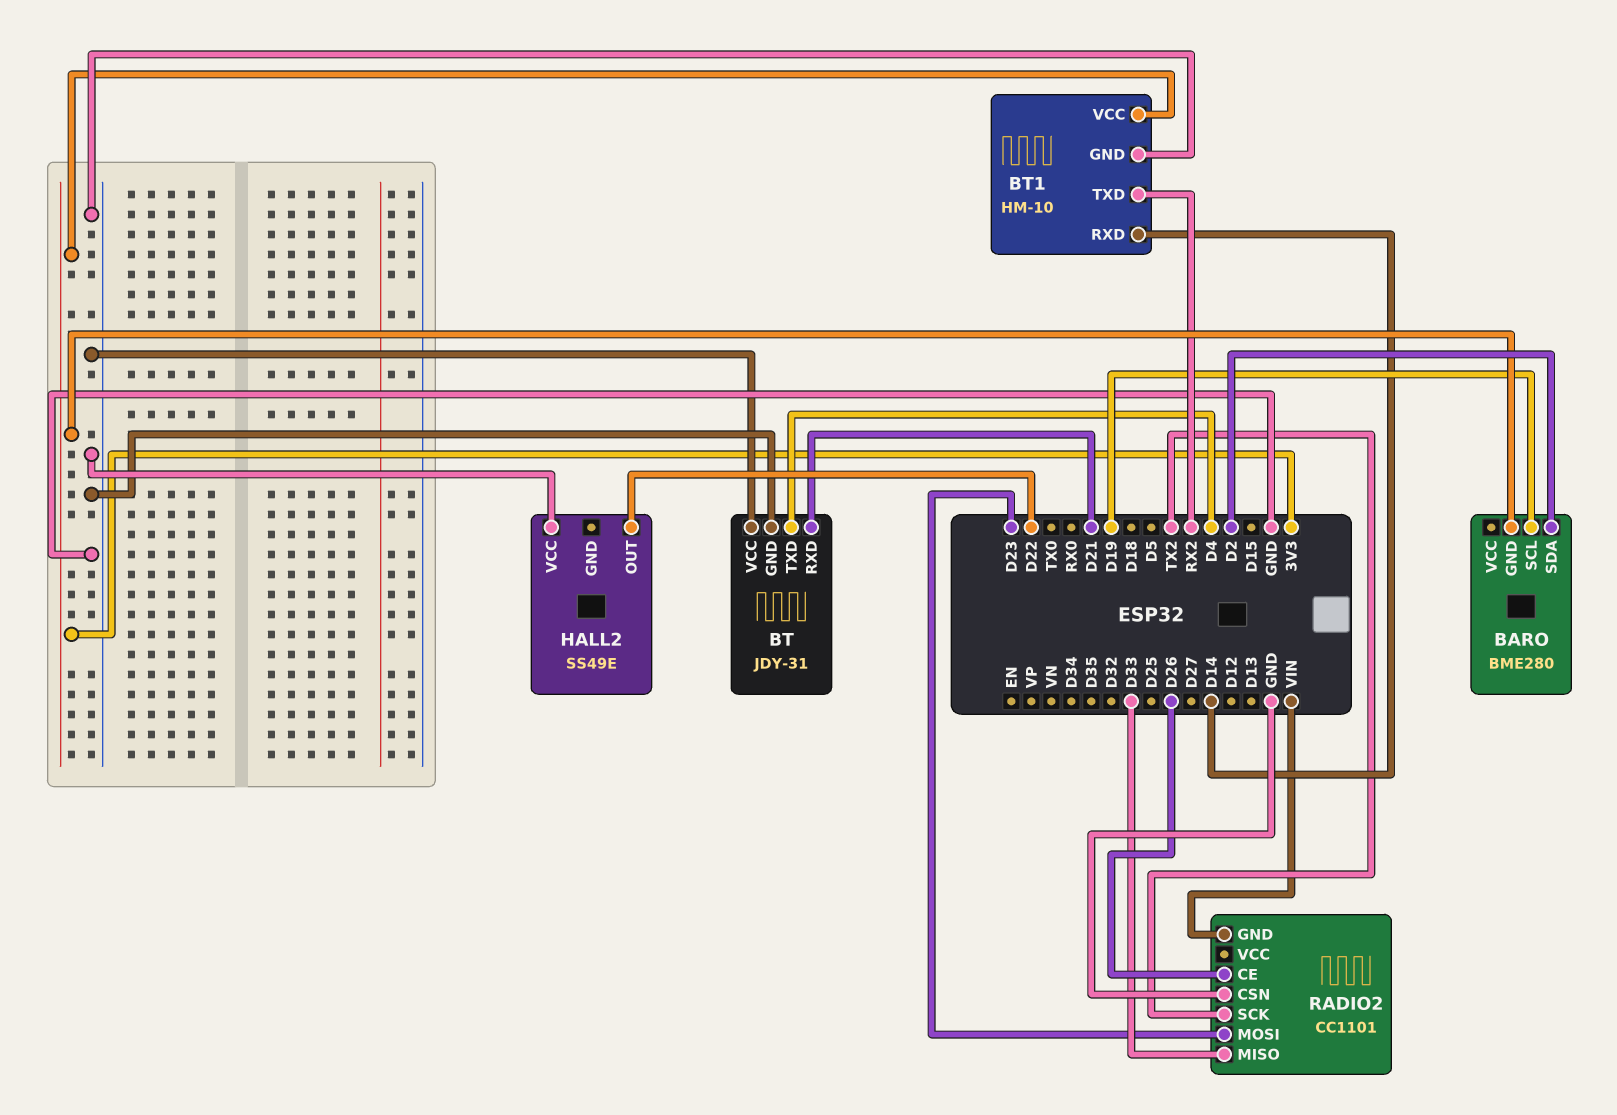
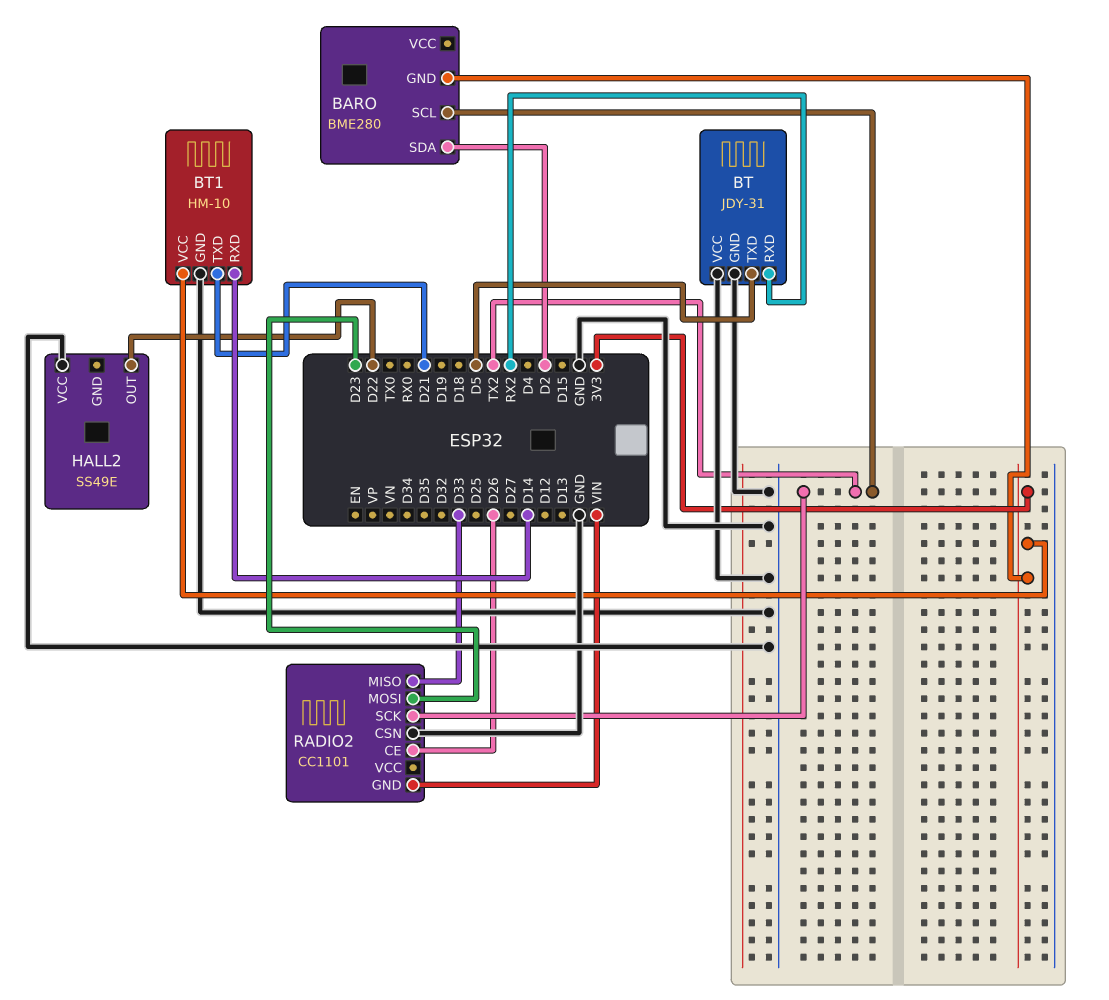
BARO pin SCL: D19 -> TX2
BT pin RXD: D21 -> RX2
BT pin TXD: D4 -> D5
BT1 pin TXD: RX2 -> D21

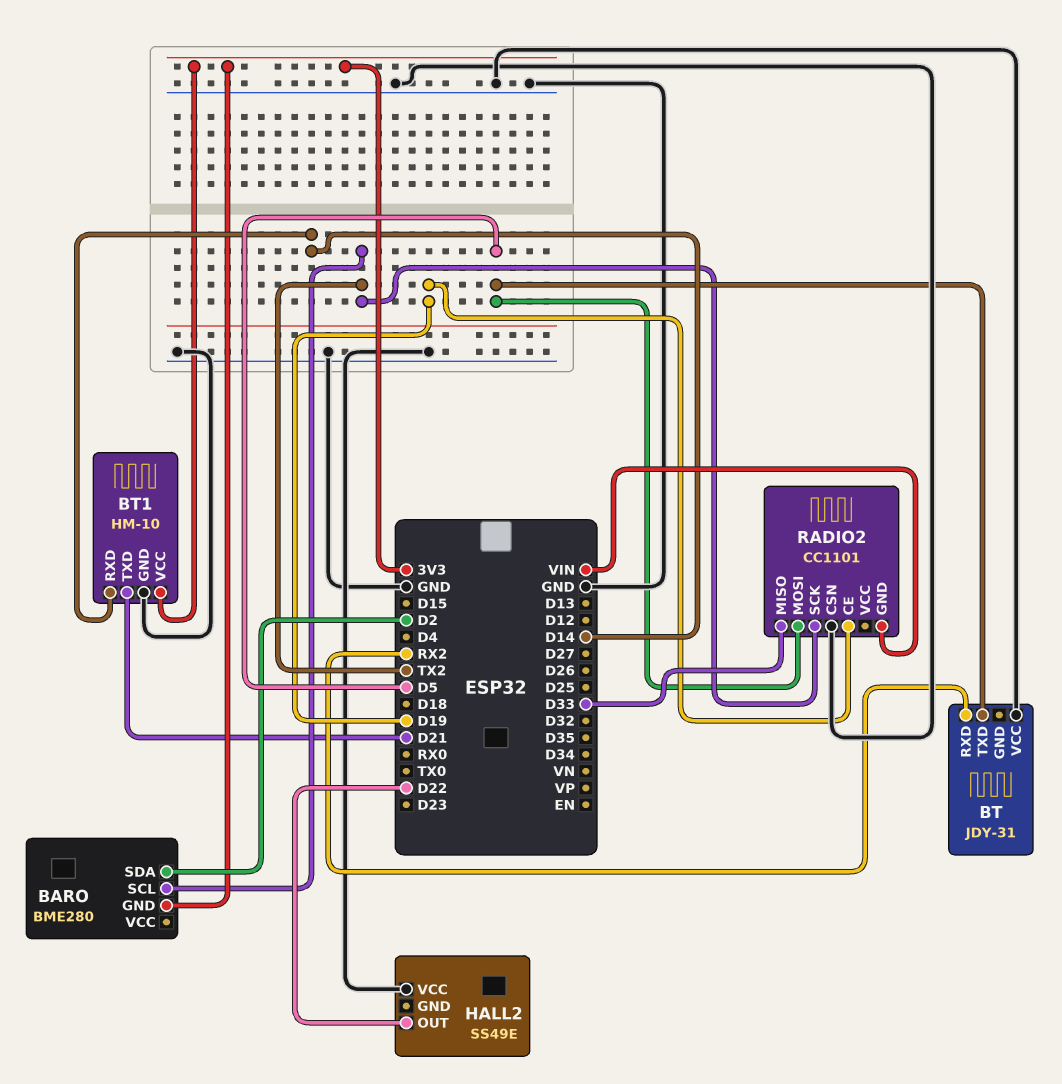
BT pin GND: GND -> none
RADIO2 pin CE: D26 -> D19
RADIO2 pin MOSI: D23 -> D5

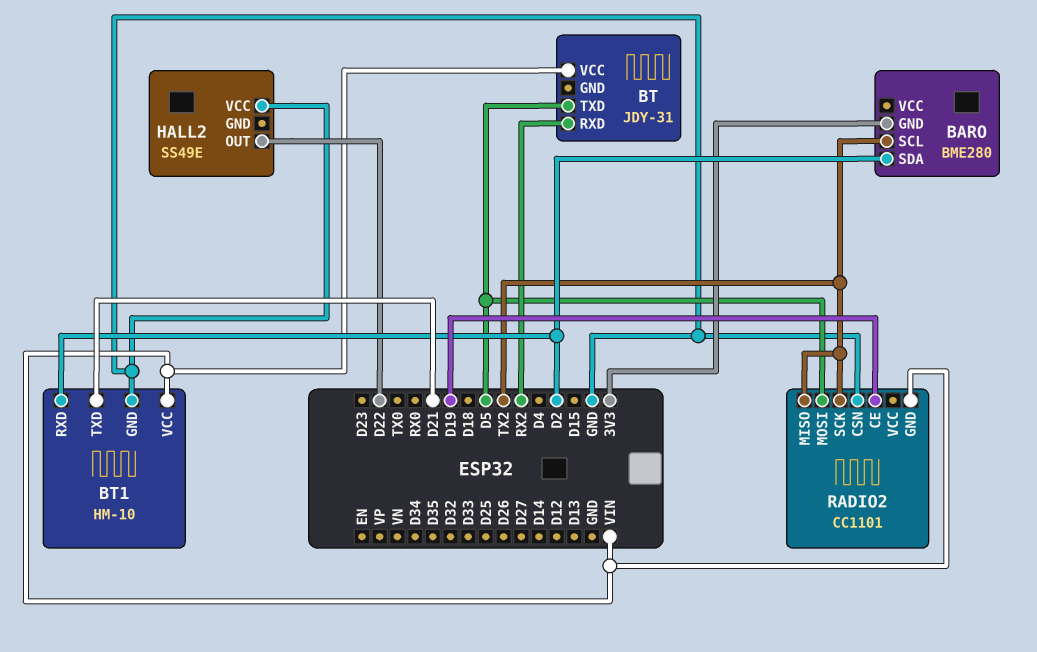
BT pin VCC: GND -> VIN
BT1 pin RXD: D14 -> D2
BT1 pin VCC: 3V3 -> VIN
RADIO2 pin MISO: D33 -> TX2

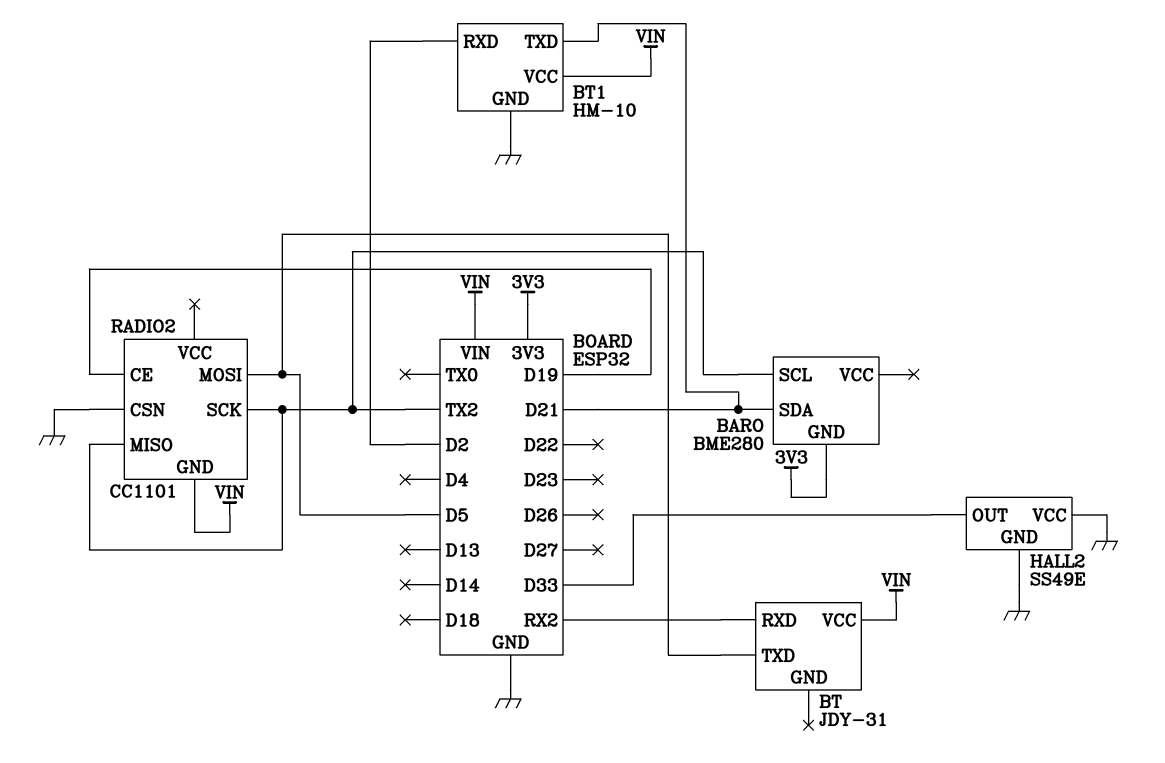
BARO pin SDA: D2 -> D21
HALL2 pin GND: none -> GND
HALL2 pin OUT: D22 -> D33

